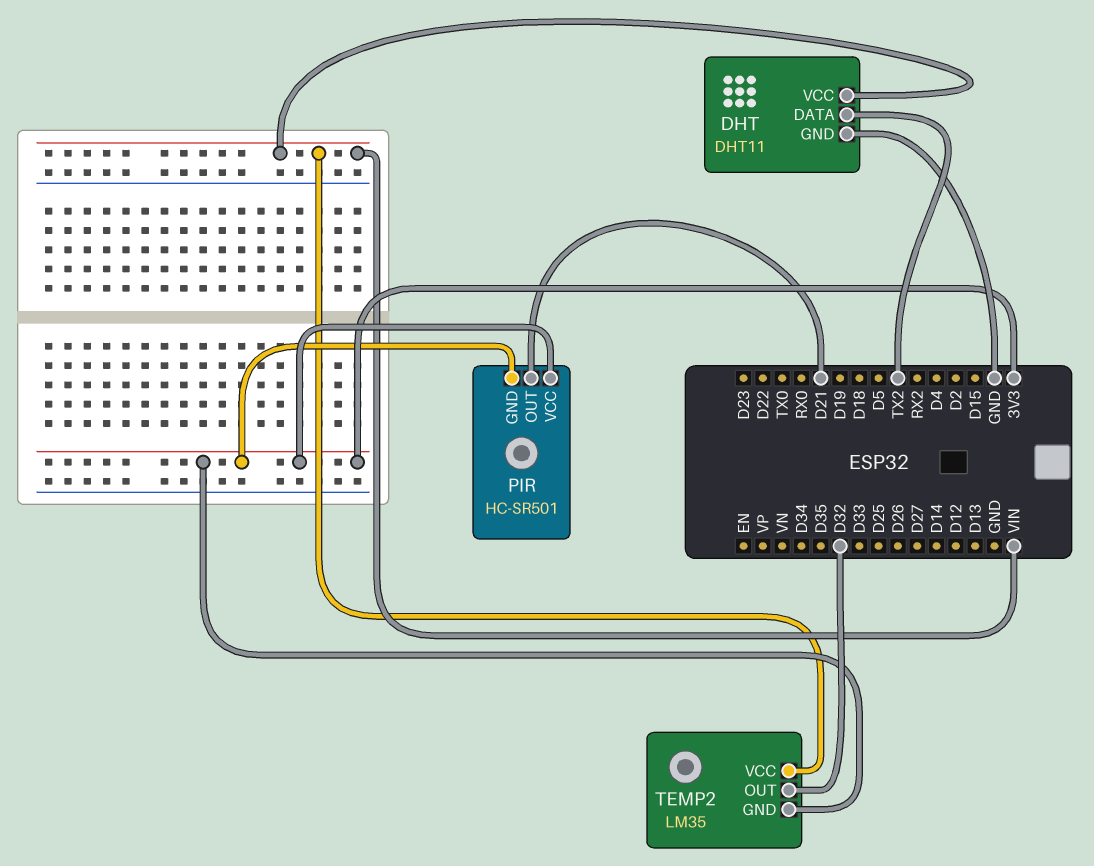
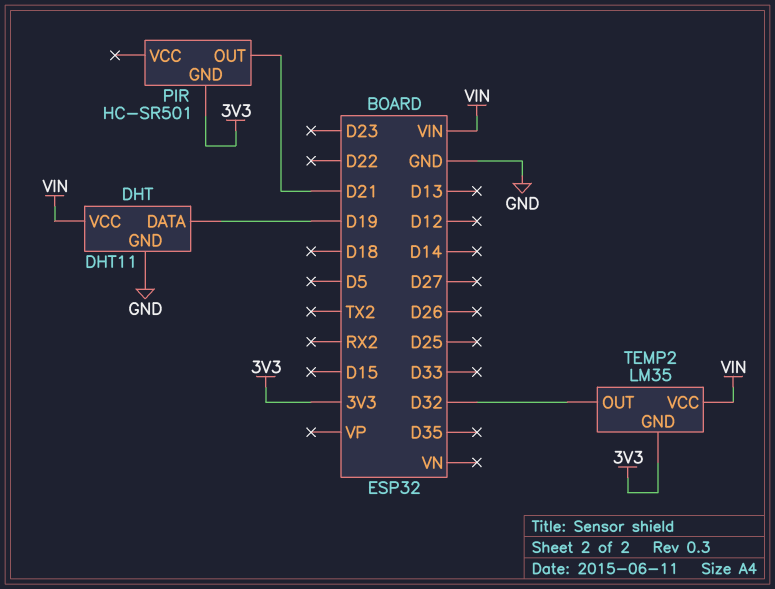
DHT pin DATA: TX2 -> D19
PIR pin VCC: 3V3 -> none

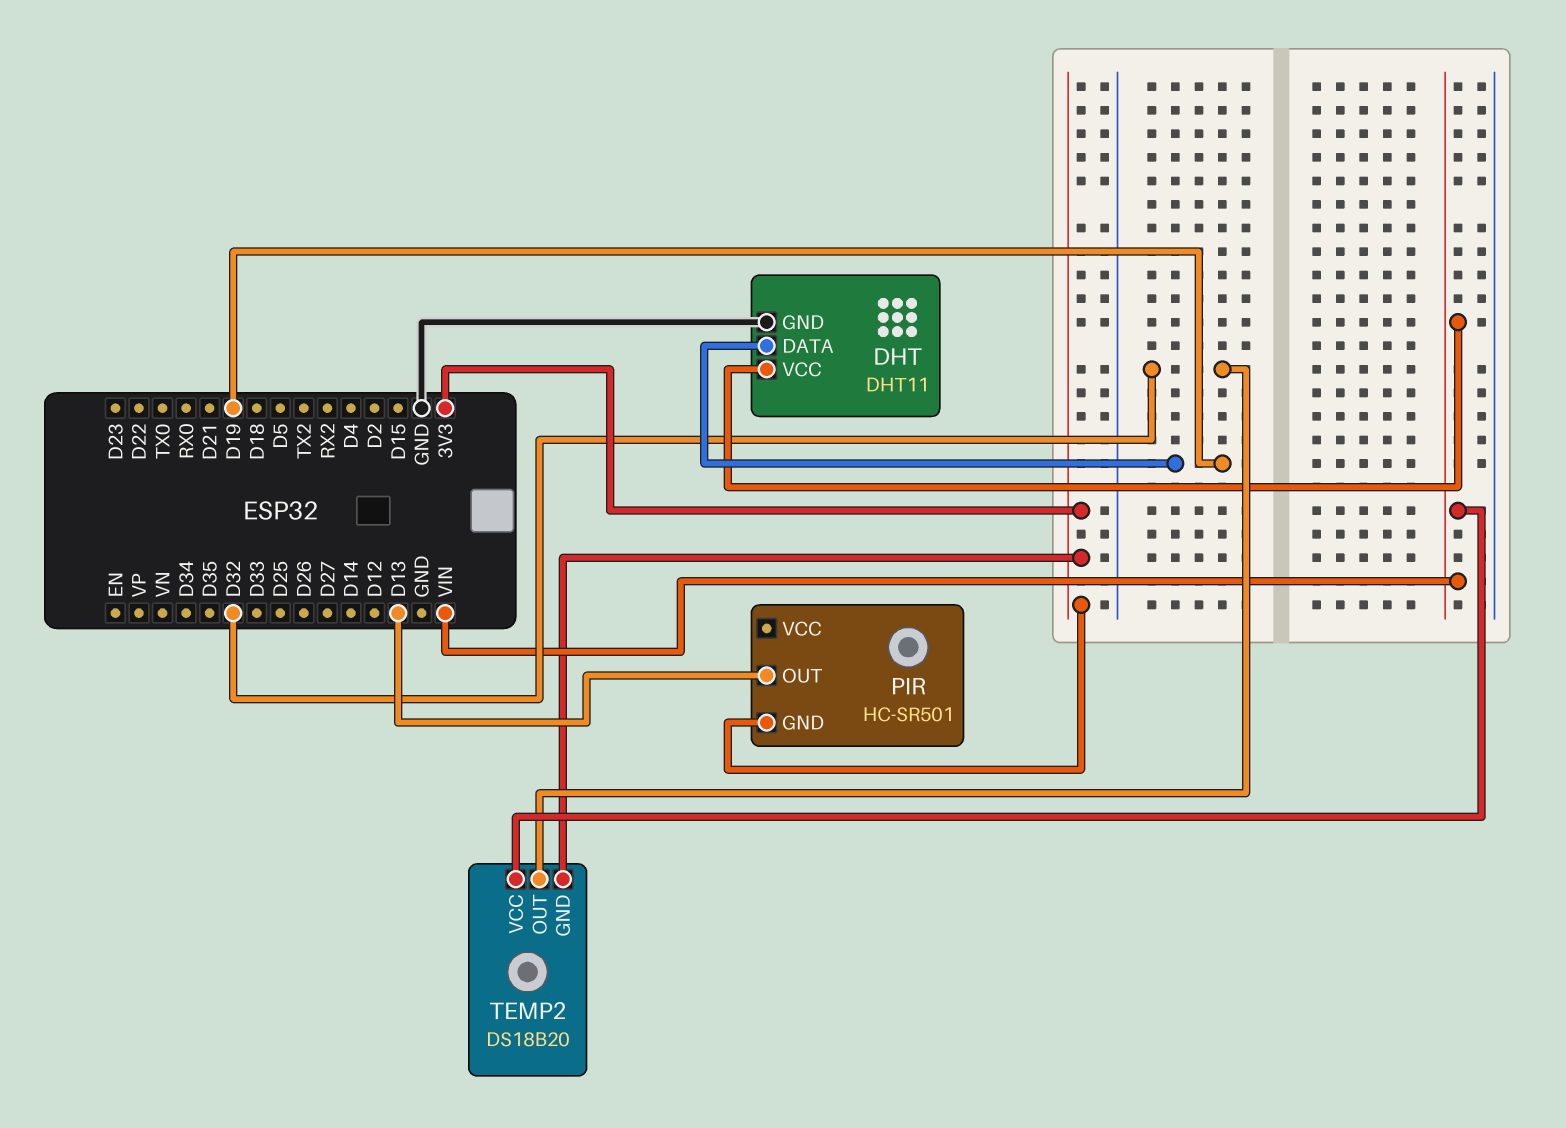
PIR pin OUT: D21 -> D13
TEMP2: LM35 -> DS18B20

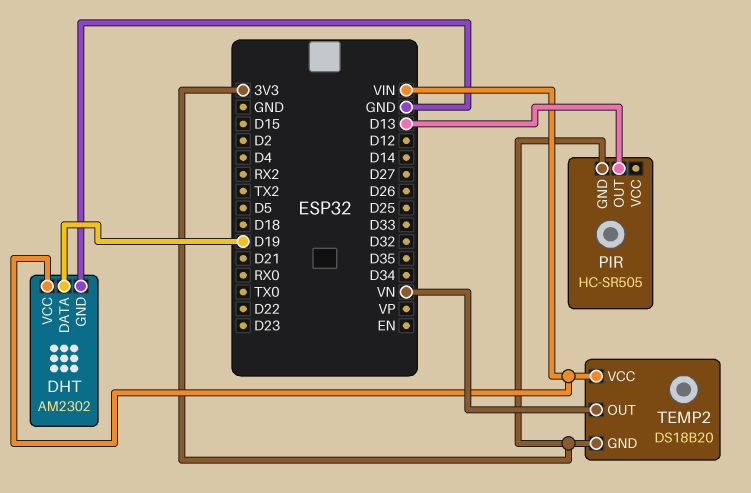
DHT: DHT11 -> AM2302
PIR: HC-SR501 -> HC-SR505
TEMP2 pin OUT: D32 -> VN

